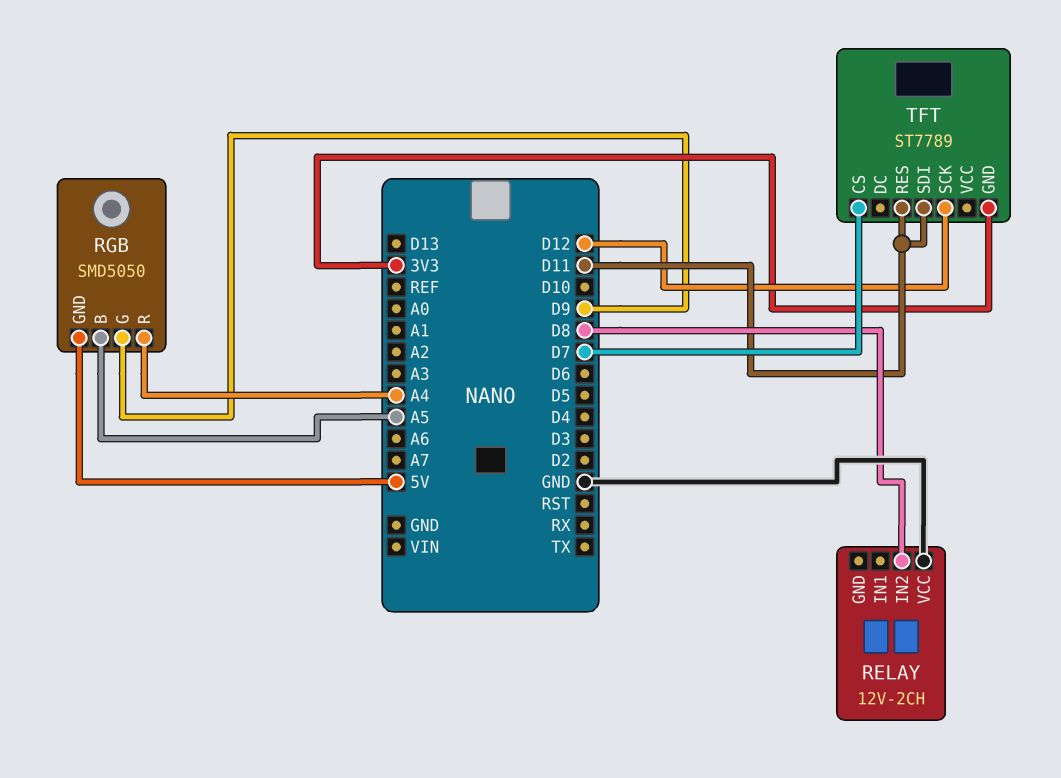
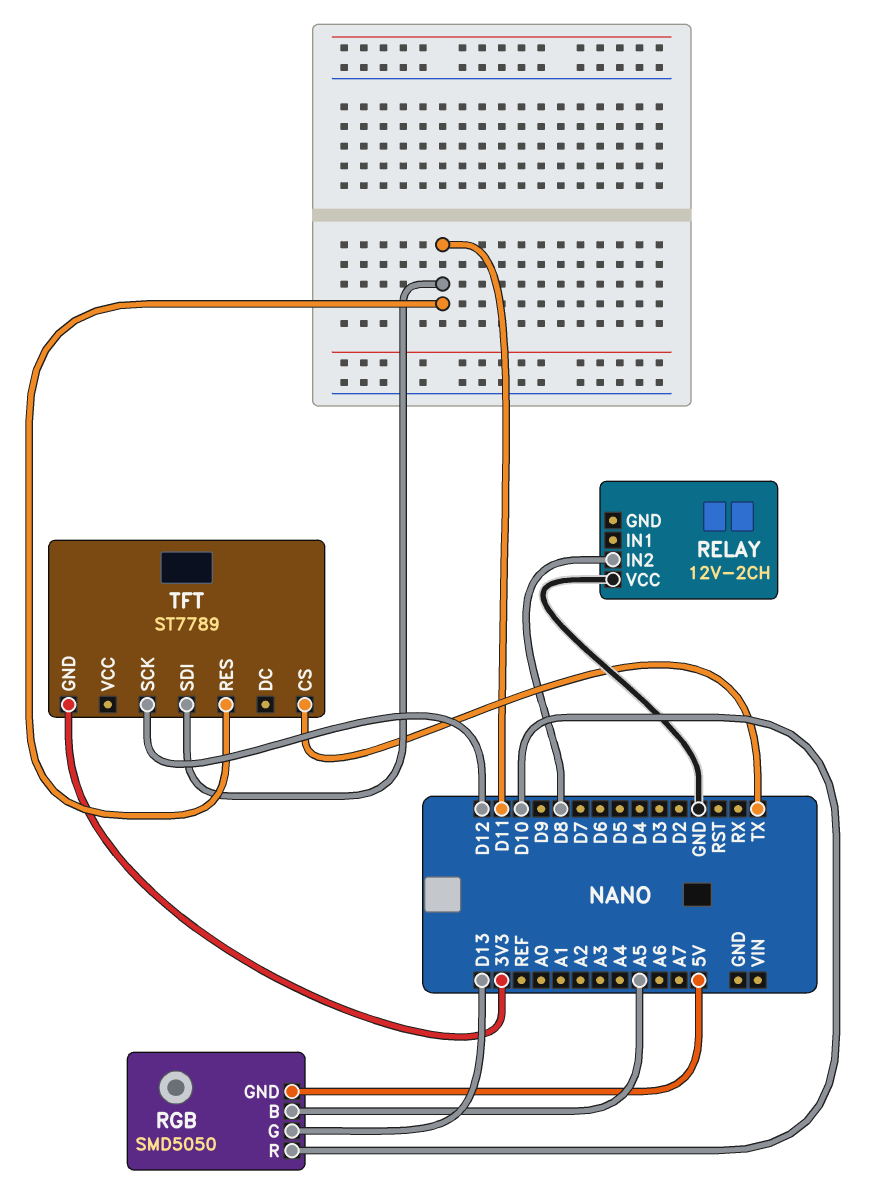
RGB pin G: D9 -> D13
RGB pin R: A4 -> D10
TFT pin CS: D7 -> TX

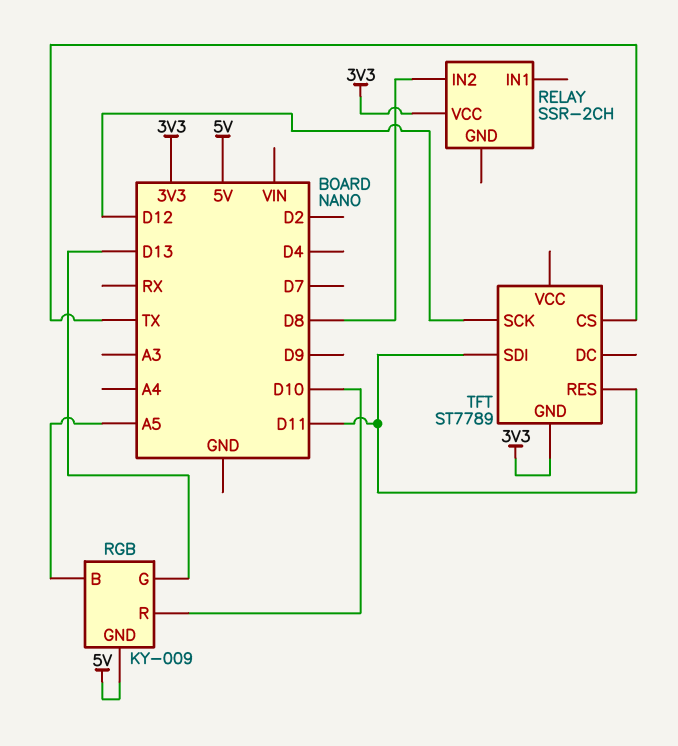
RELAY: 12V-2CH -> SSR-2CH
RELAY pin VCC: GND -> 3V3
RGB: SMD5050 -> KY-009

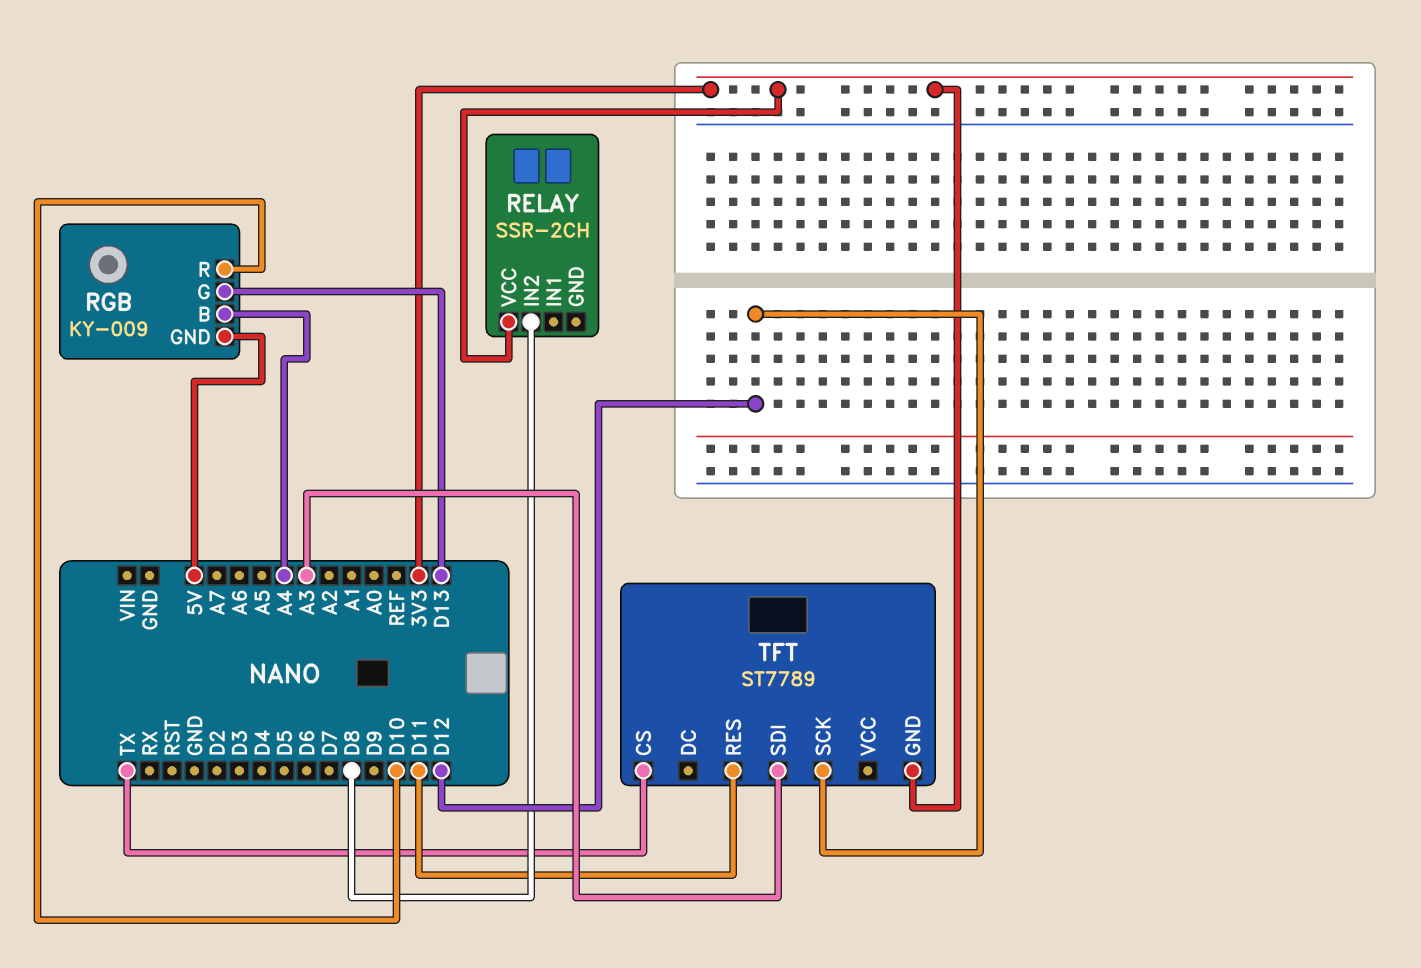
RGB pin B: A5 -> A4
TFT pin SDI: D11 -> A3

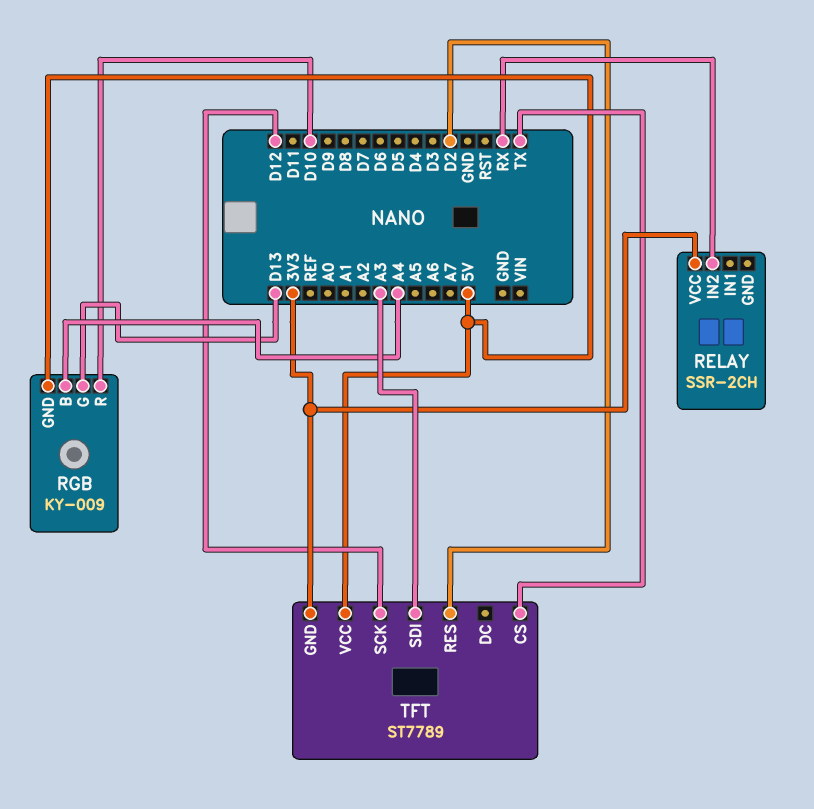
RELAY pin IN2: D8 -> RX
TFT pin RES: D11 -> D2
TFT pin VCC: none -> 5V

